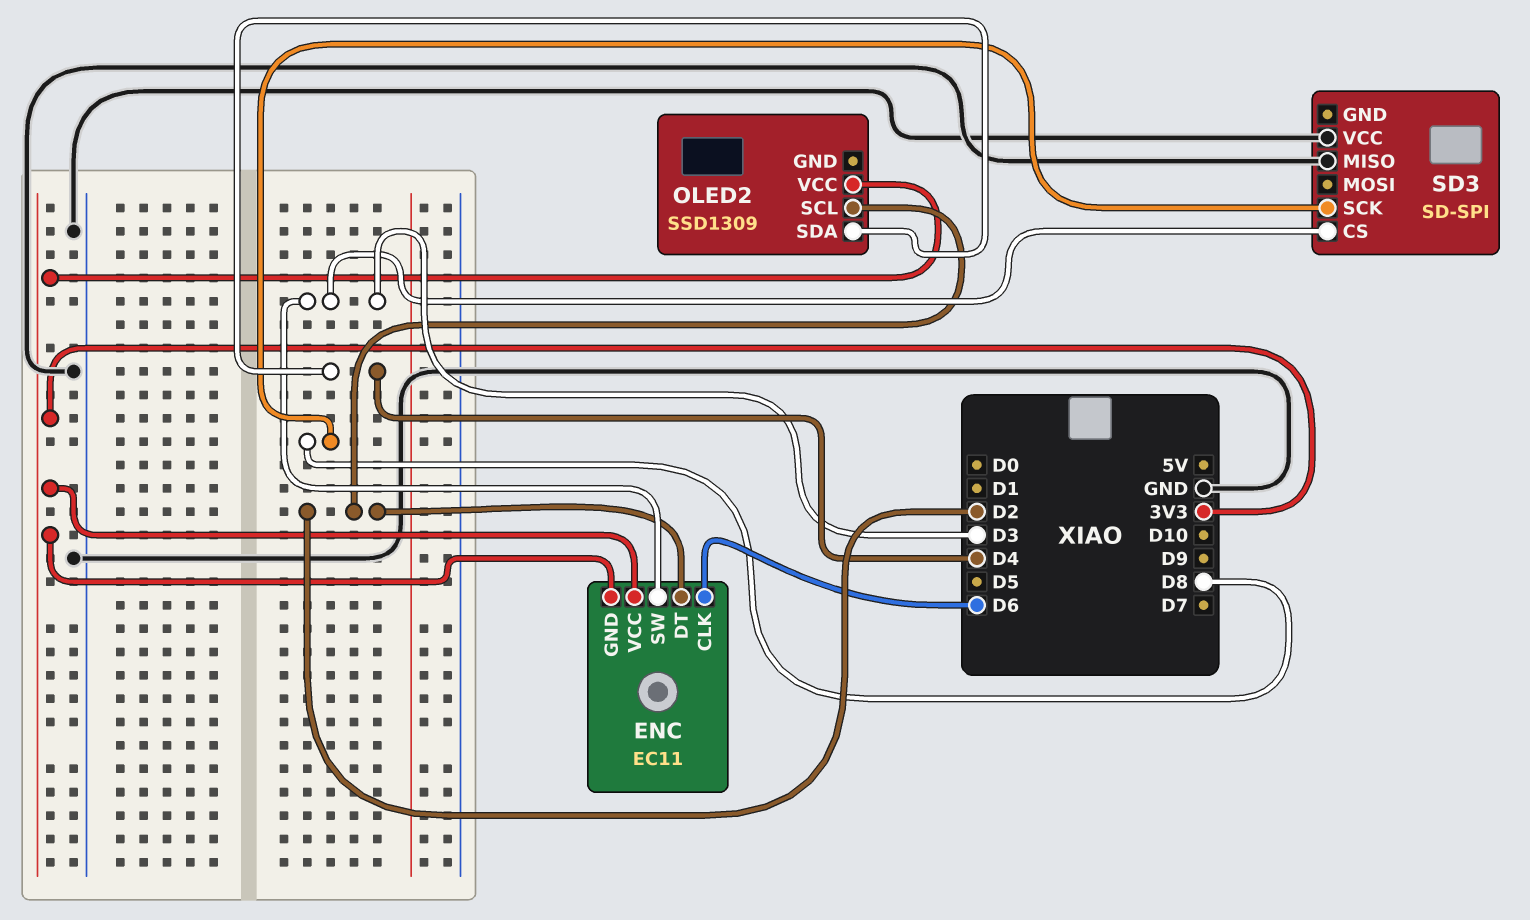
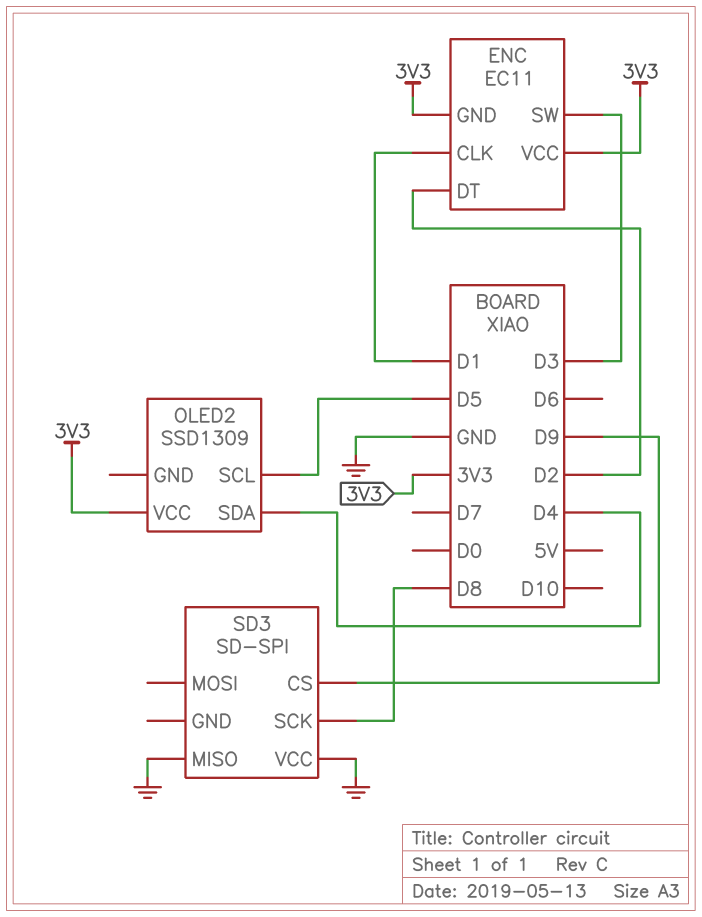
ENC pin CLK: D6 -> D1
OLED2 pin SCL: D2 -> D5
SD3 pin CS: D3 -> D9

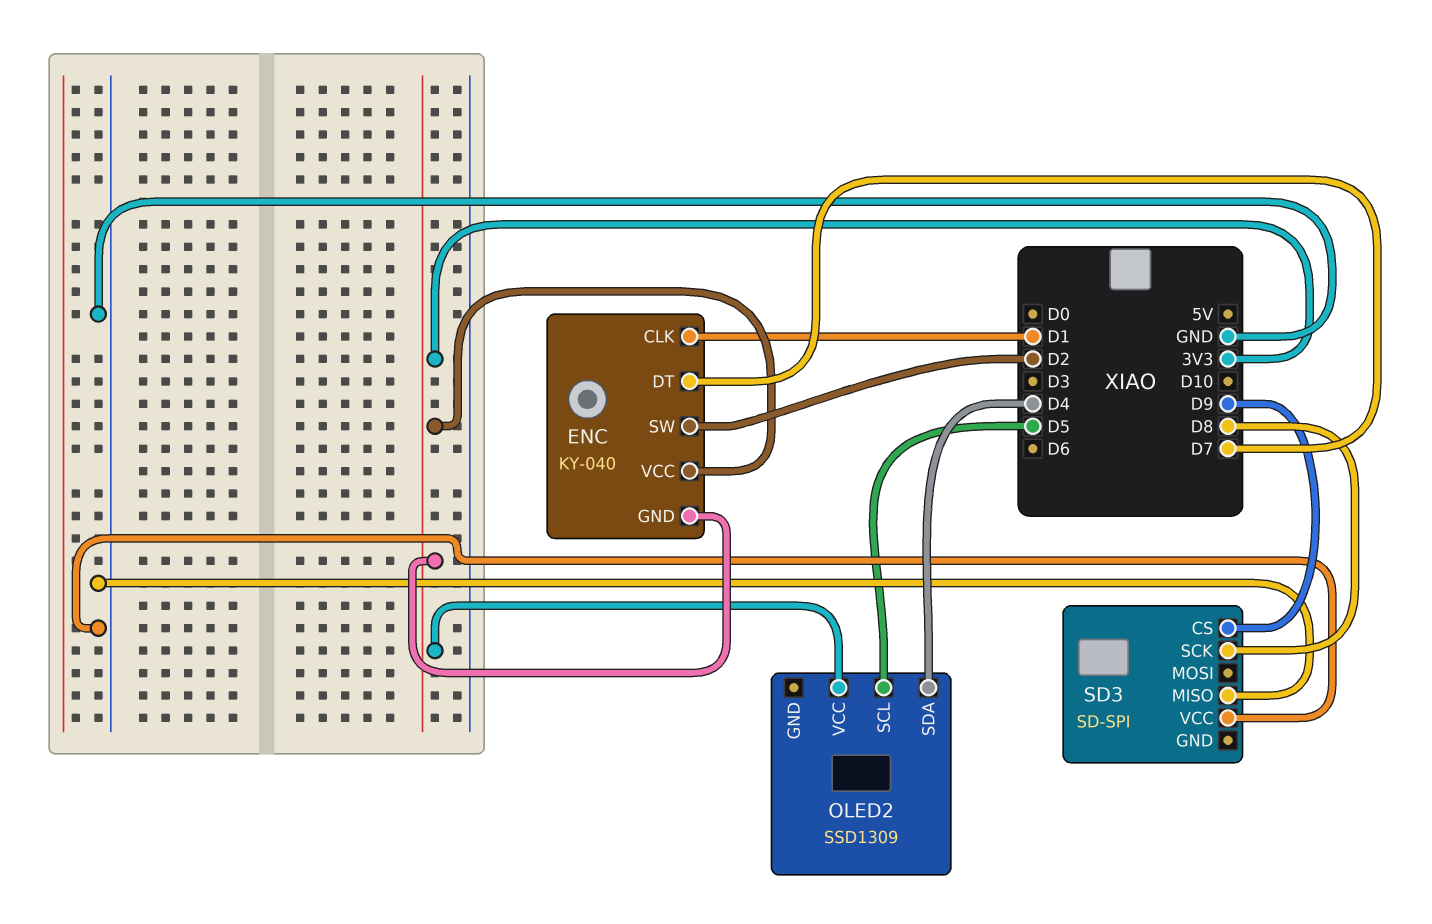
ENC: EC11 -> KY-040
ENC pin DT: D2 -> D7
ENC pin SW: D3 -> D2

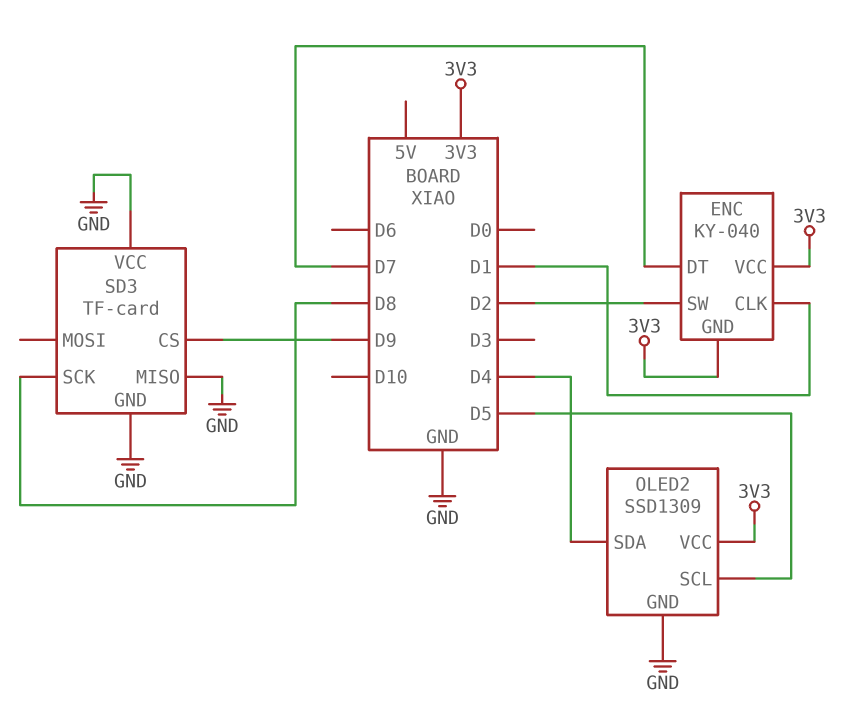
OLED2 pin GND: none -> GND
SD3: SD-SPI -> TF-card
SD3 pin GND: none -> GND

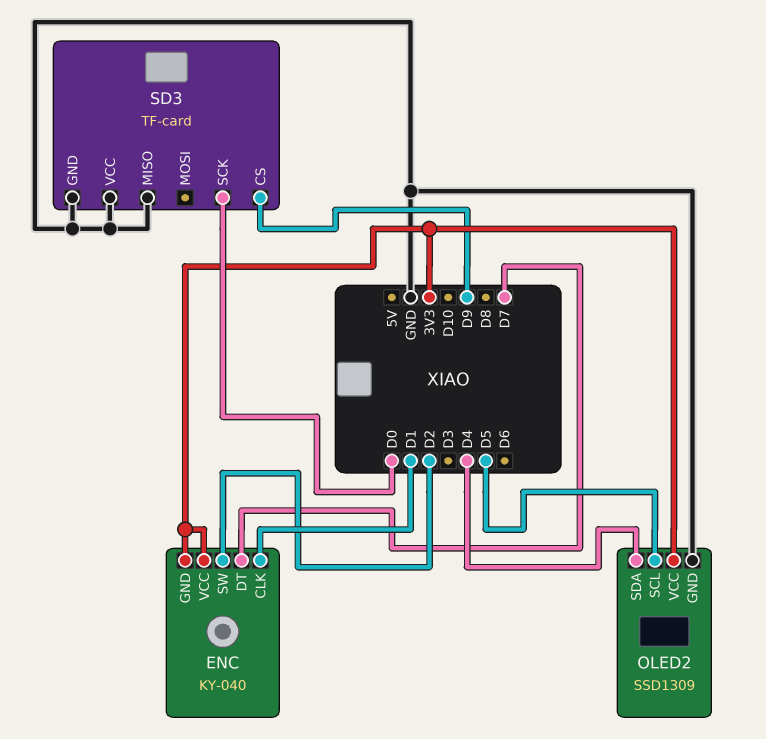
SD3 pin SCK: D8 -> D0

